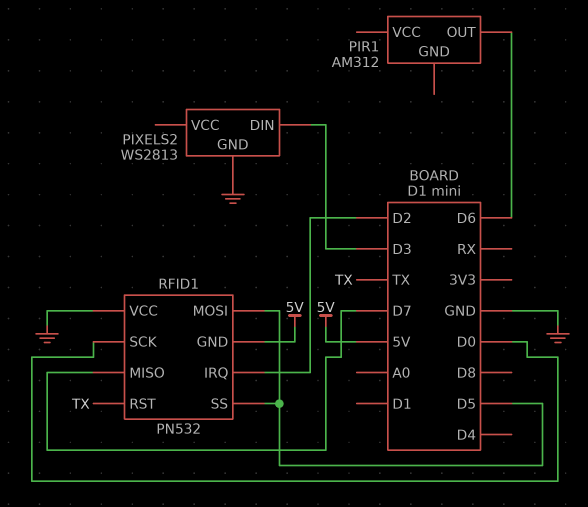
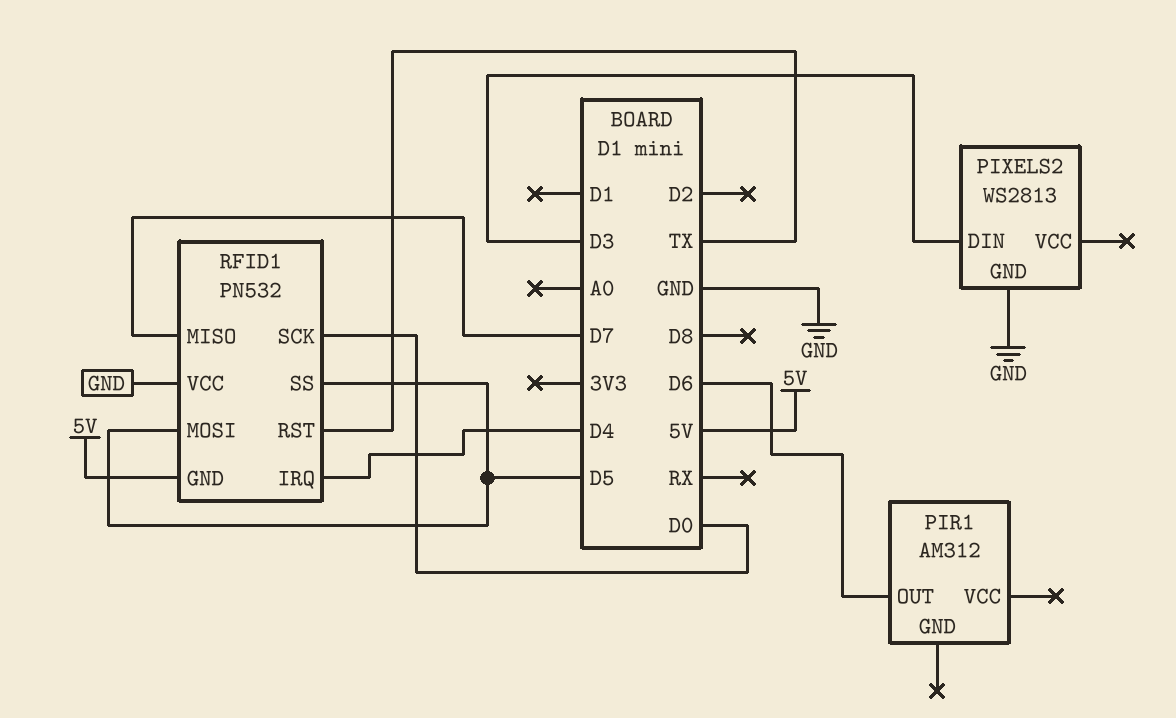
RFID1 pin IRQ: D2 -> D4

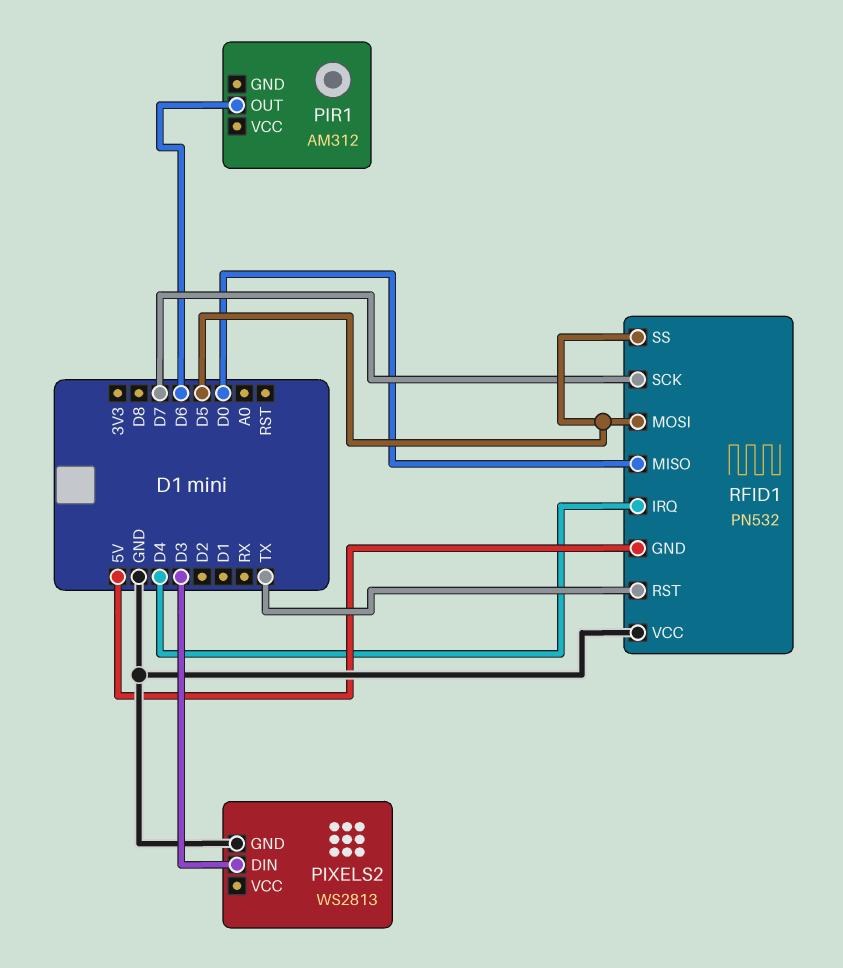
RFID1 pin MISO: D7 -> D0
RFID1 pin SCK: D0 -> D7

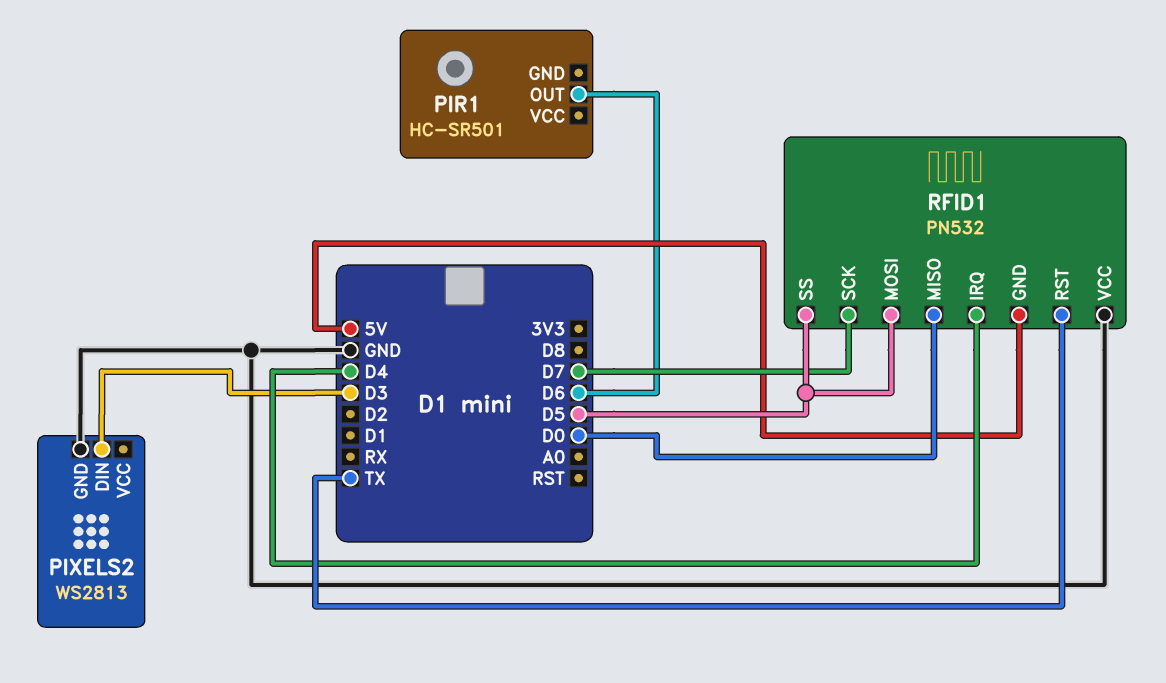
PIR1: AM312 -> HC-SR501

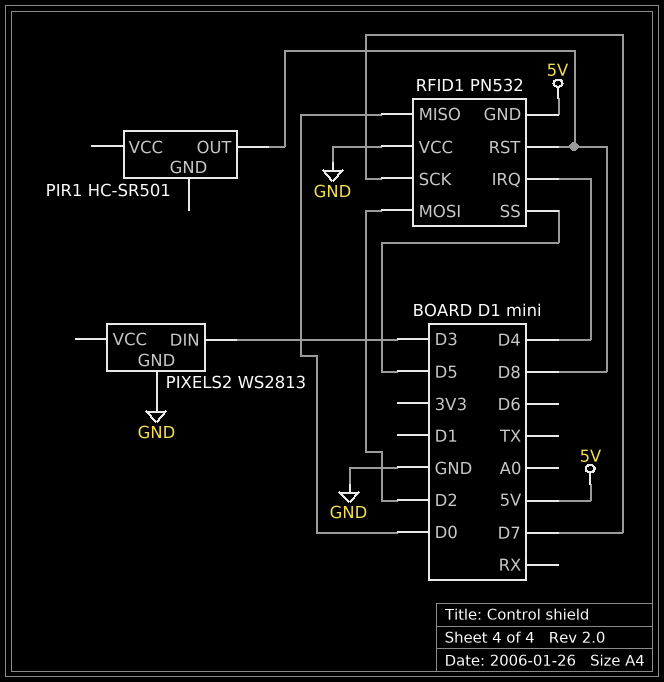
PIR1 pin OUT: D6 -> D8
RFID1 pin MOSI: D5 -> D2
RFID1 pin RST: TX -> D8

